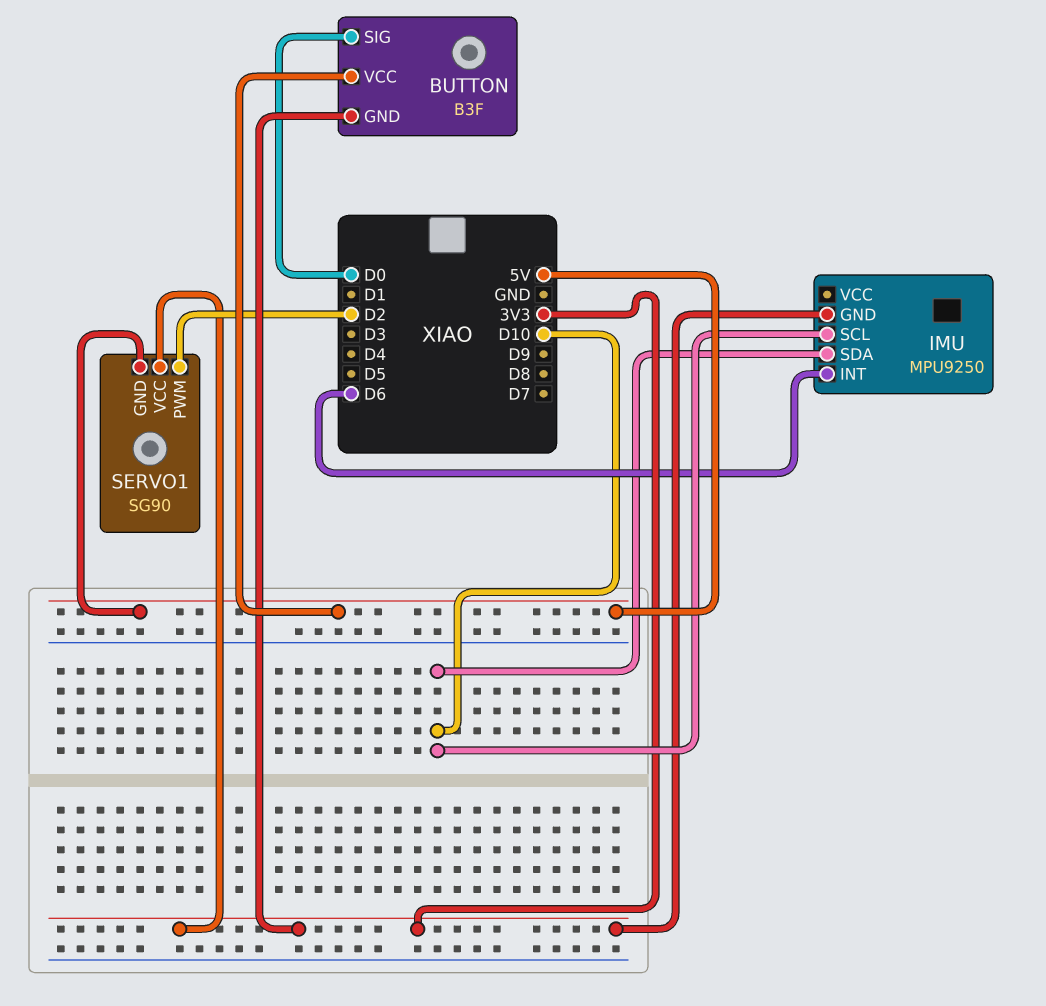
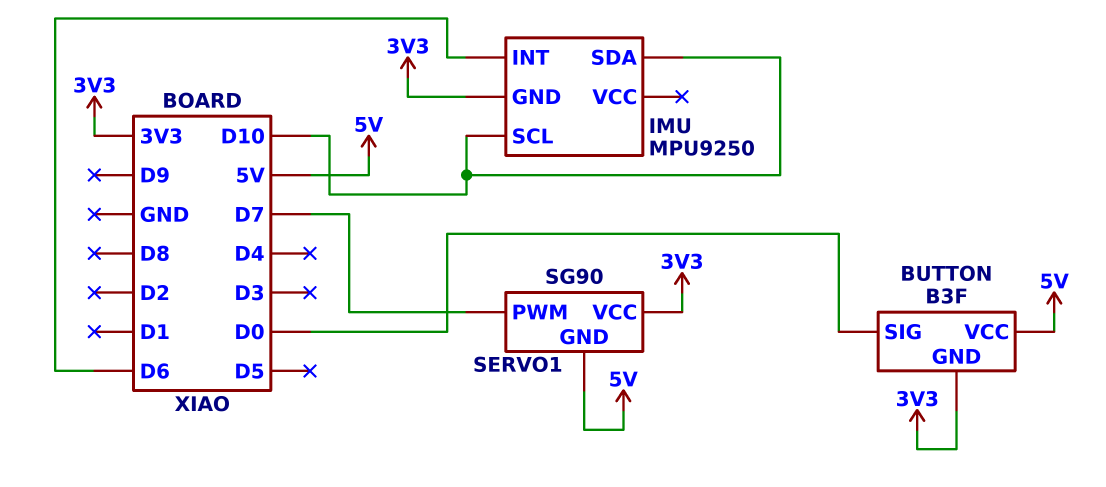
SERVO1 pin PWM: D2 -> D7

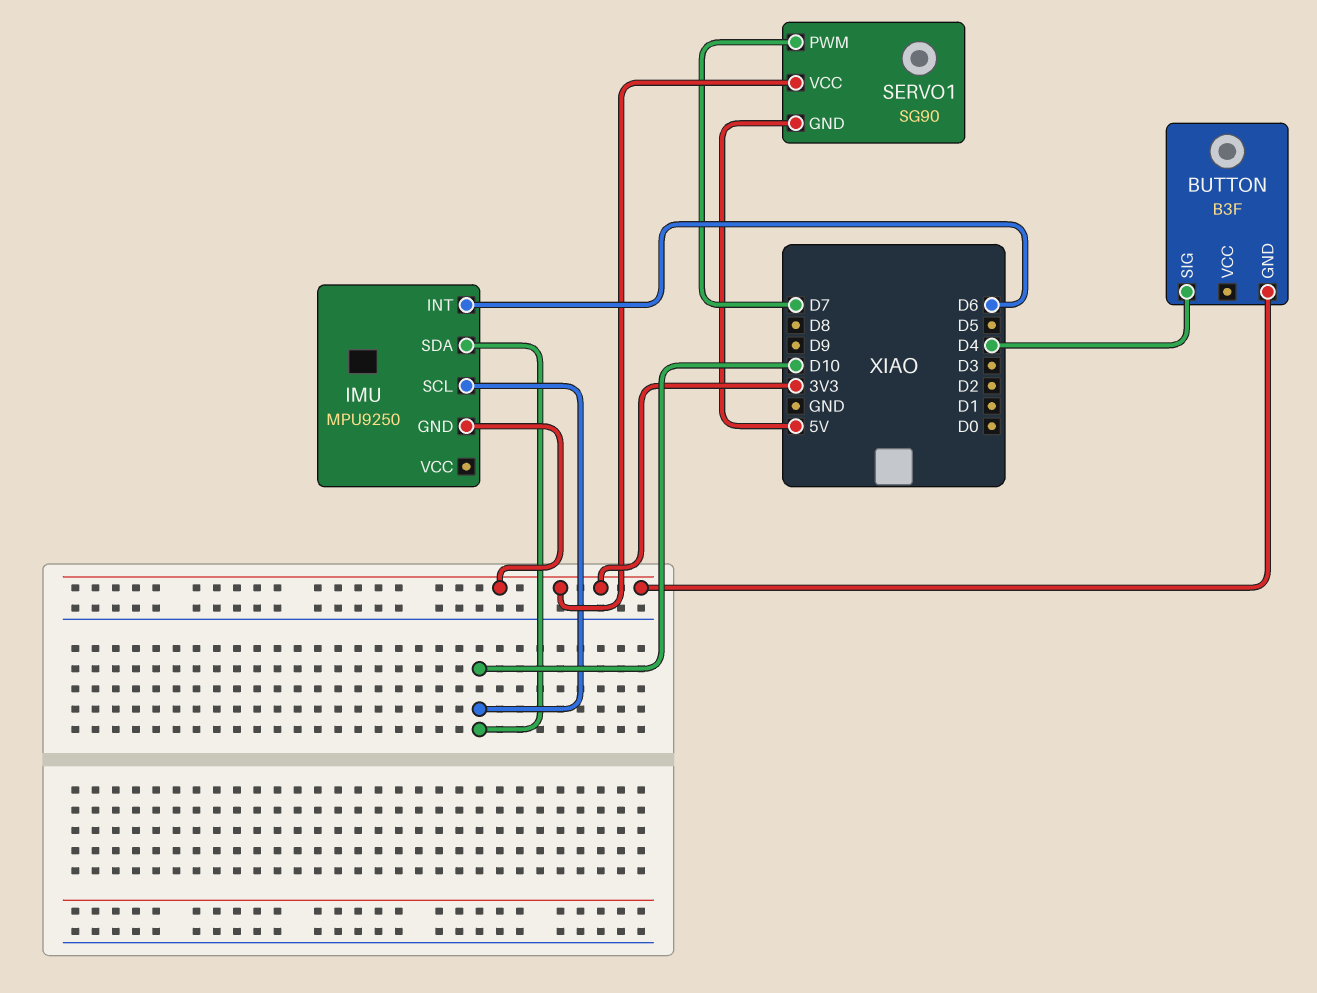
BUTTON pin SIG: D0 -> D4
BUTTON pin VCC: 5V -> none

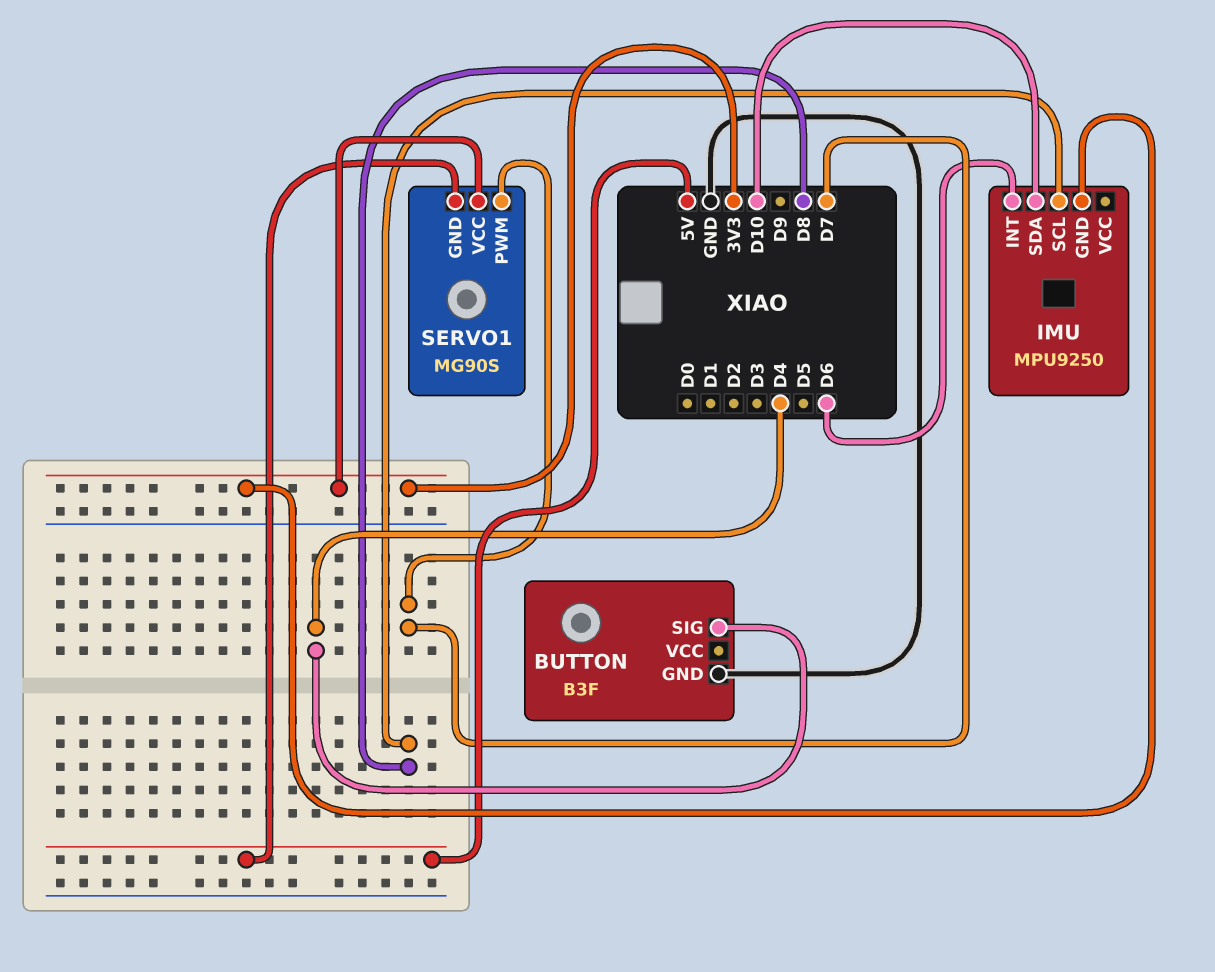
BUTTON pin GND: 3V3 -> GND
IMU pin SCL: D10 -> D8
SERVO1: SG90 -> MG90S

